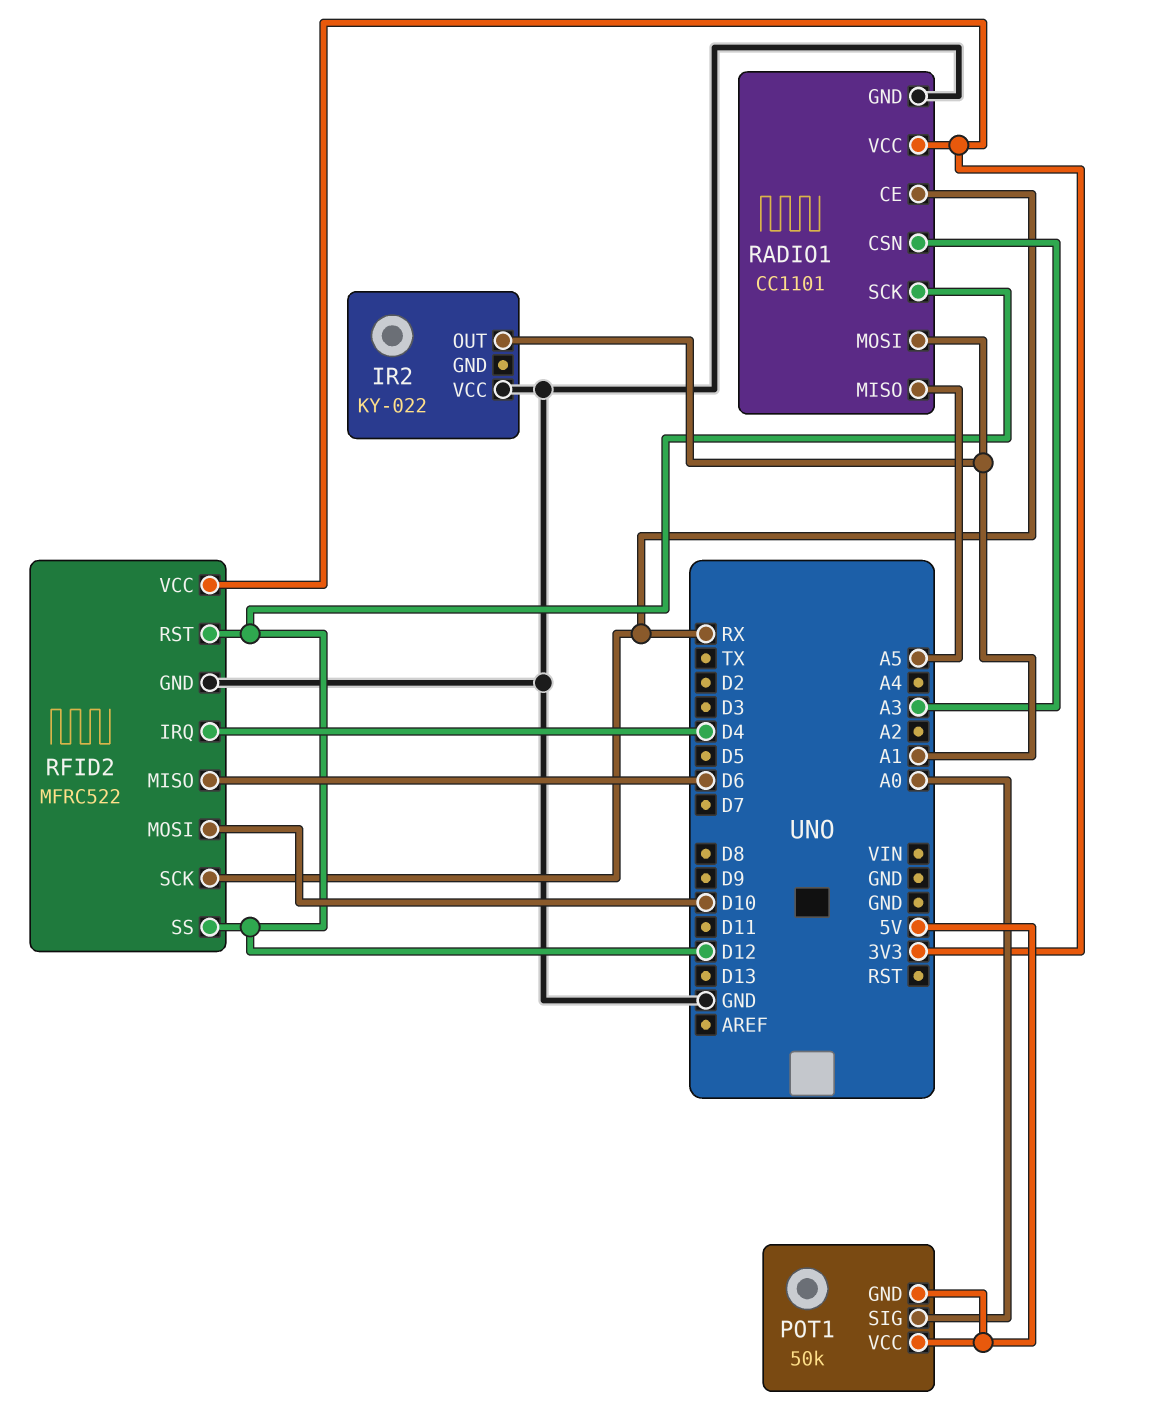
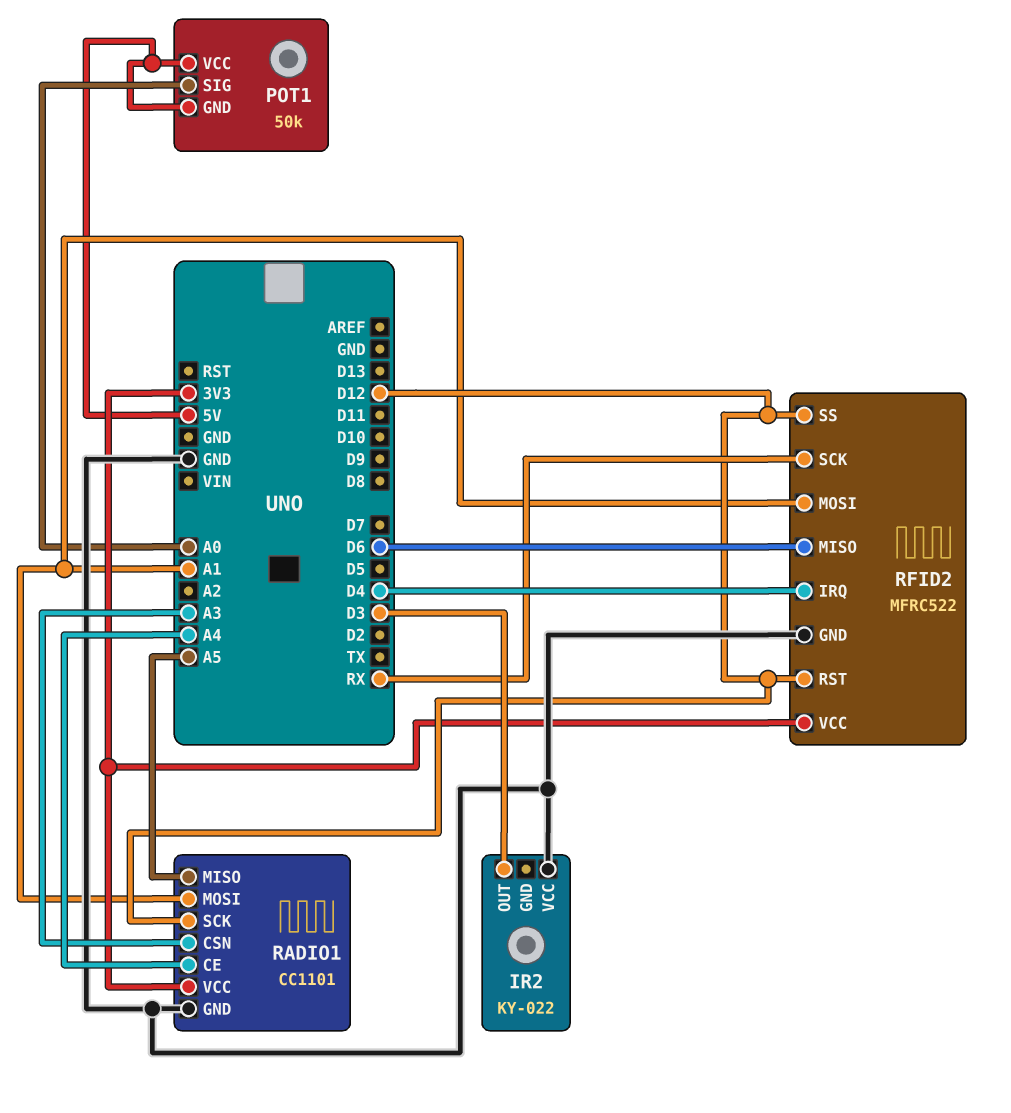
IR2 pin OUT: A1 -> D3
RADIO1 pin CE: RX -> A4
RFID2 pin MOSI: D10 -> A1

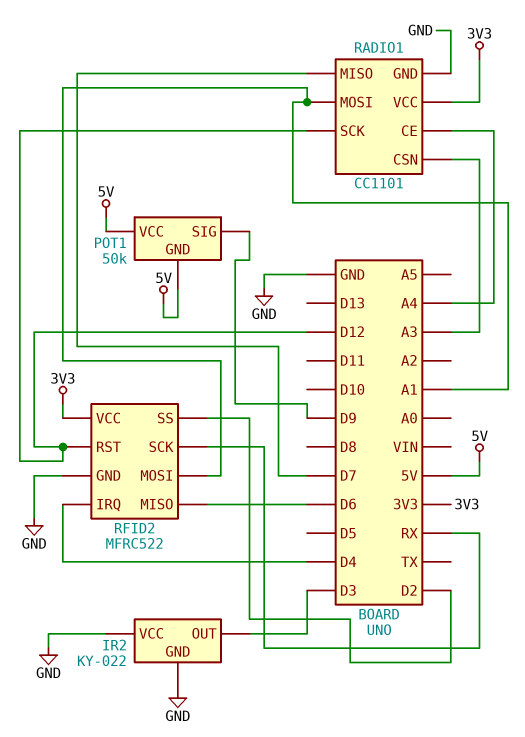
IR2 pin GND: none -> GND
POT1 pin SIG: A0 -> D9
RADIO1 pin MISO: A5 -> D7
RFID2 pin SS: D12 -> D2

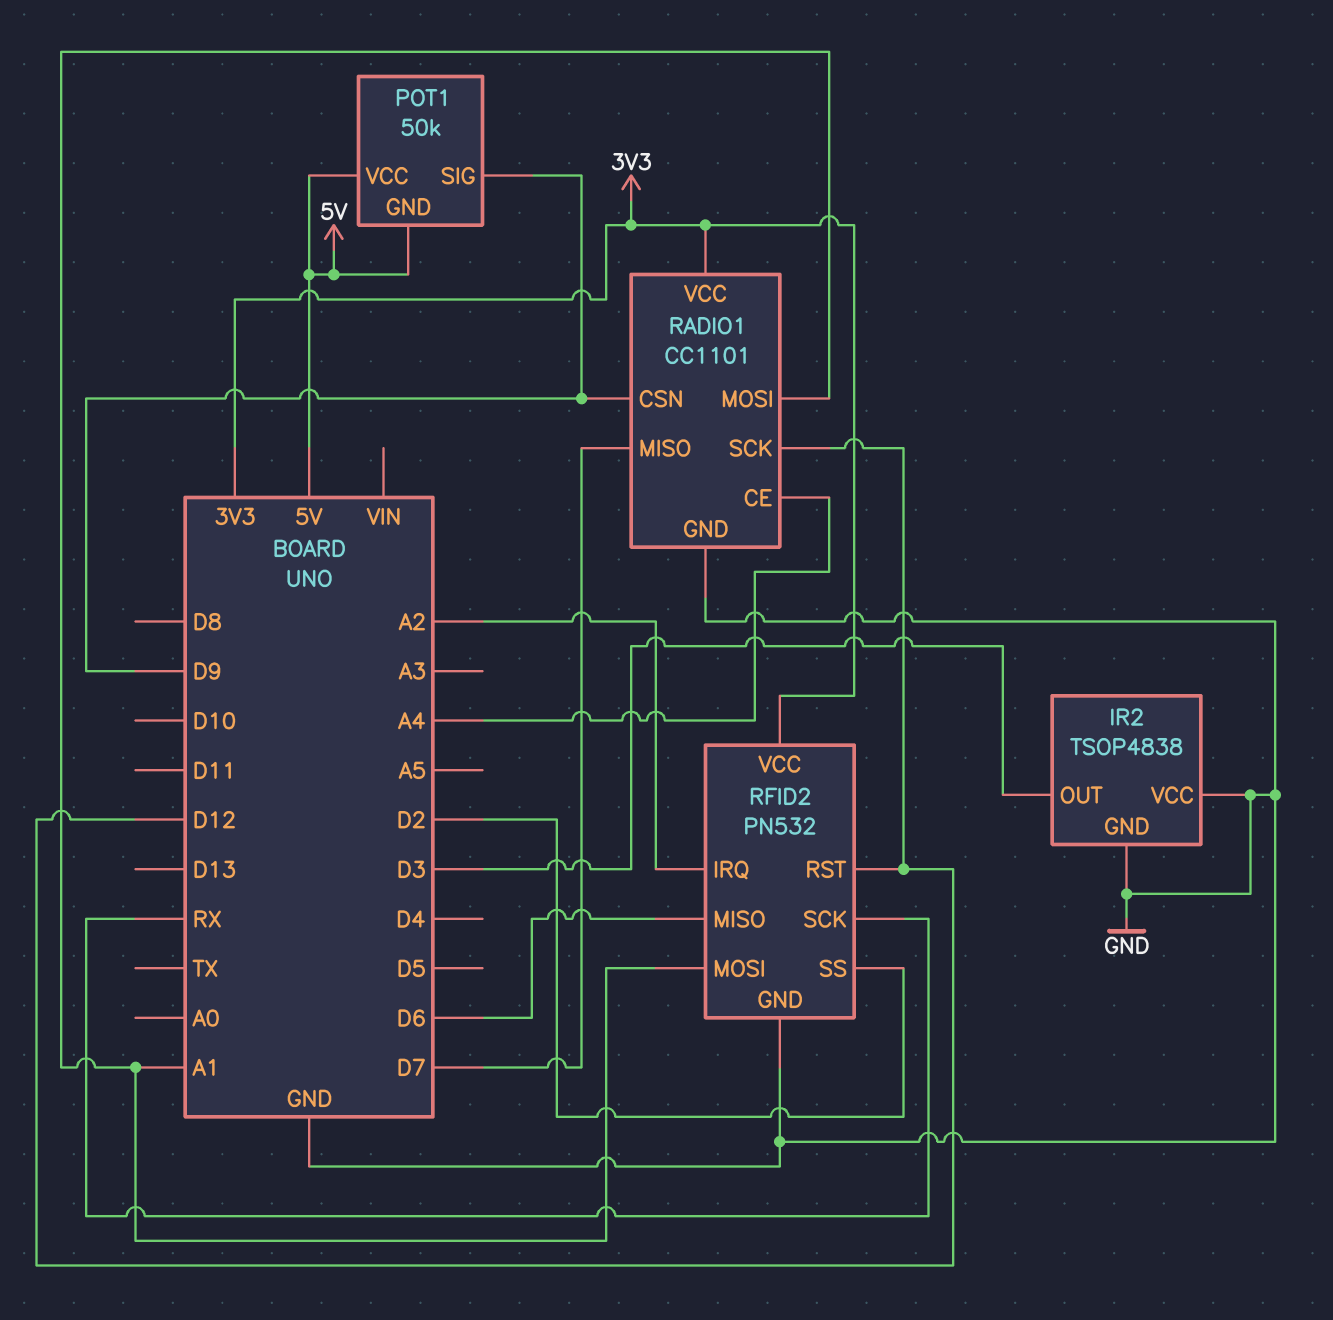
IR2: KY-022 -> TSOP4838
RADIO1 pin CSN: A3 -> D9
RFID2: MFRC522 -> PN532
RFID2 pin IRQ: D4 -> A2

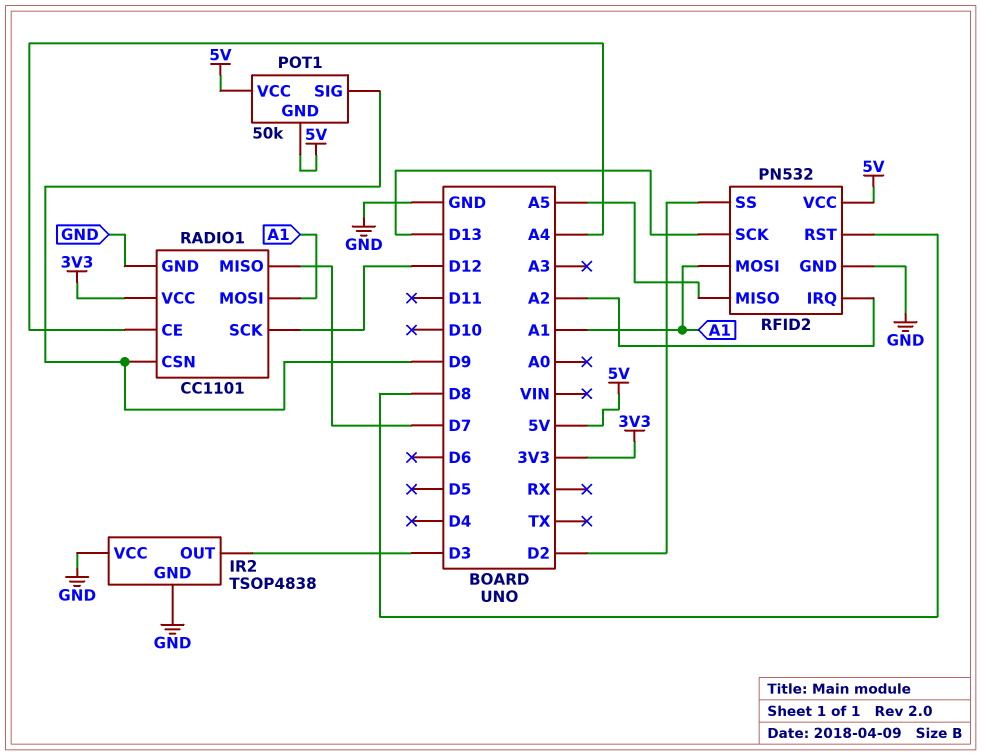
RFID2 pin MISO: D6 -> A5
RFID2 pin RST: D12 -> D8
RFID2 pin SCK: RX -> D13
RFID2 pin VCC: 3V3 -> 5V

